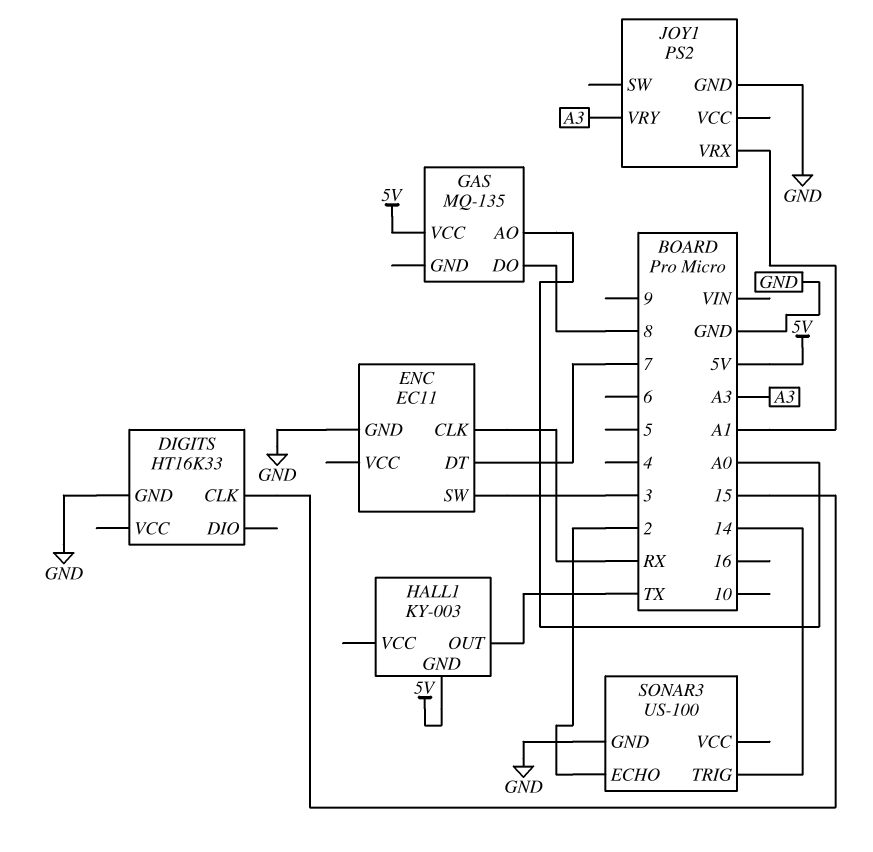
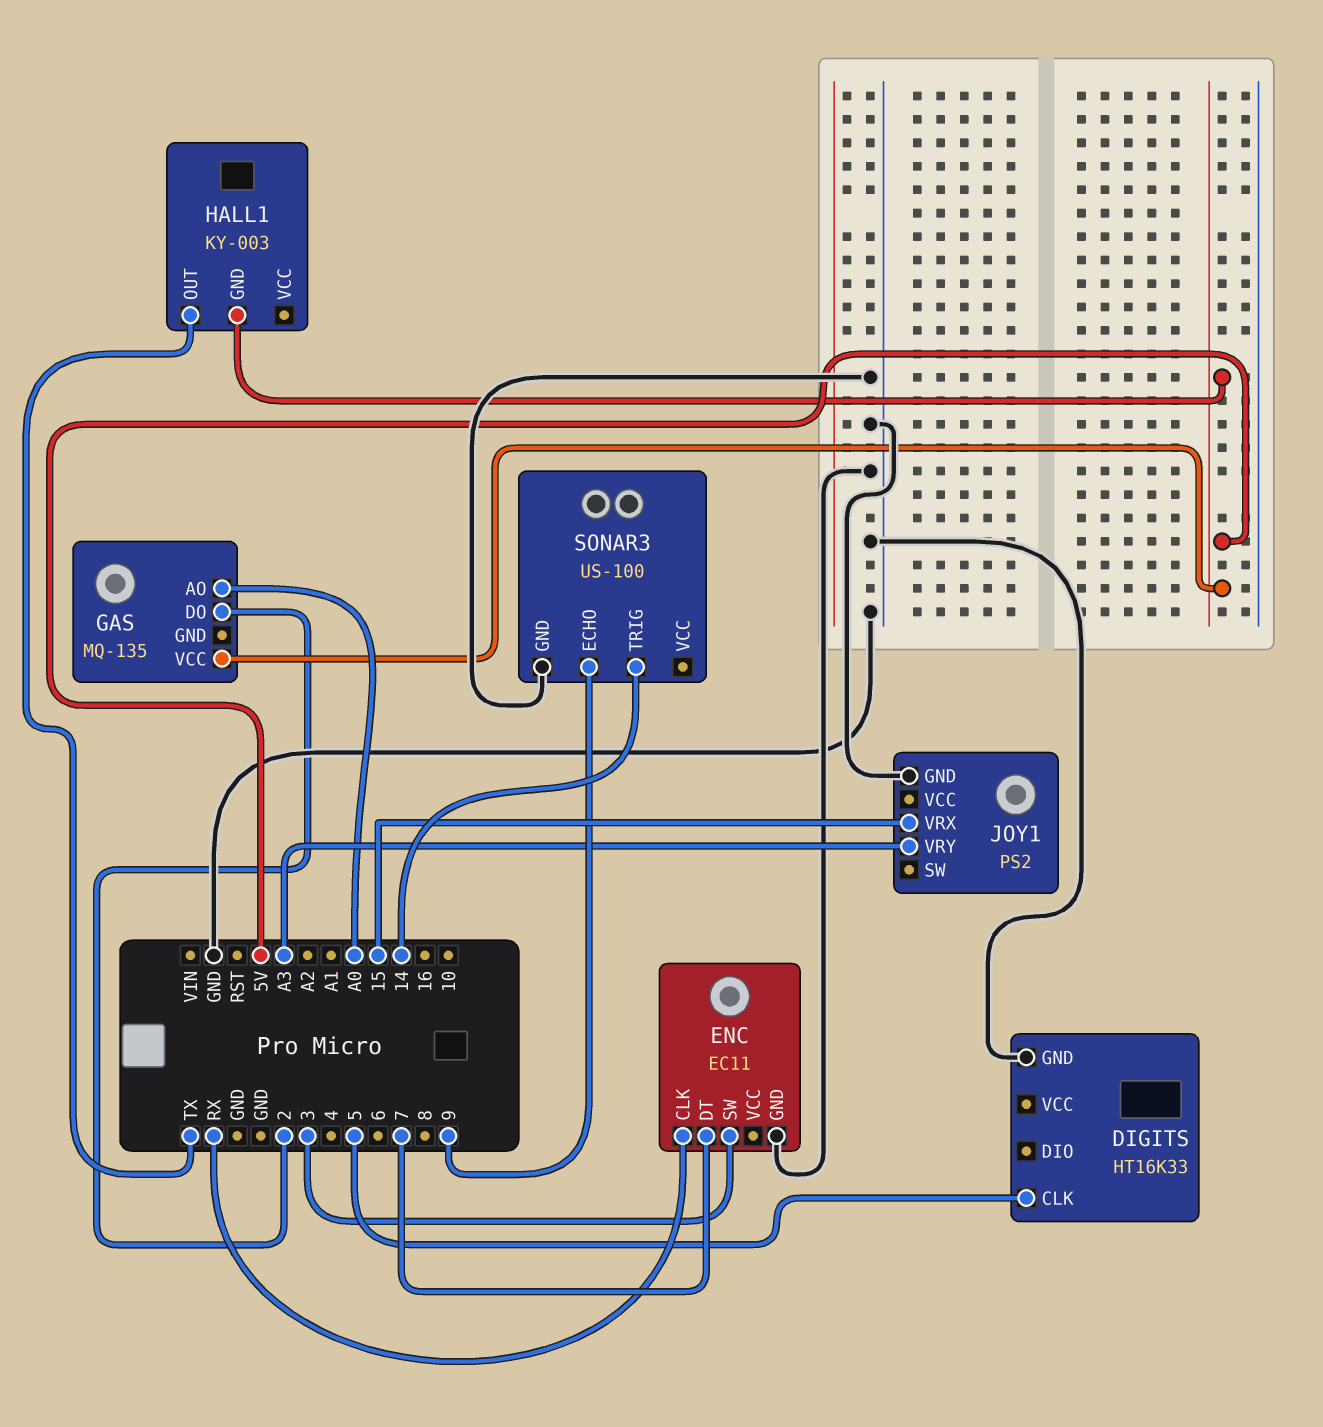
DIGITS pin CLK: 15 -> 5
GAS pin DO: 8 -> 2
JOY1 pin VRX: A1 -> 15
SONAR3 pin ECHO: 2 -> 9

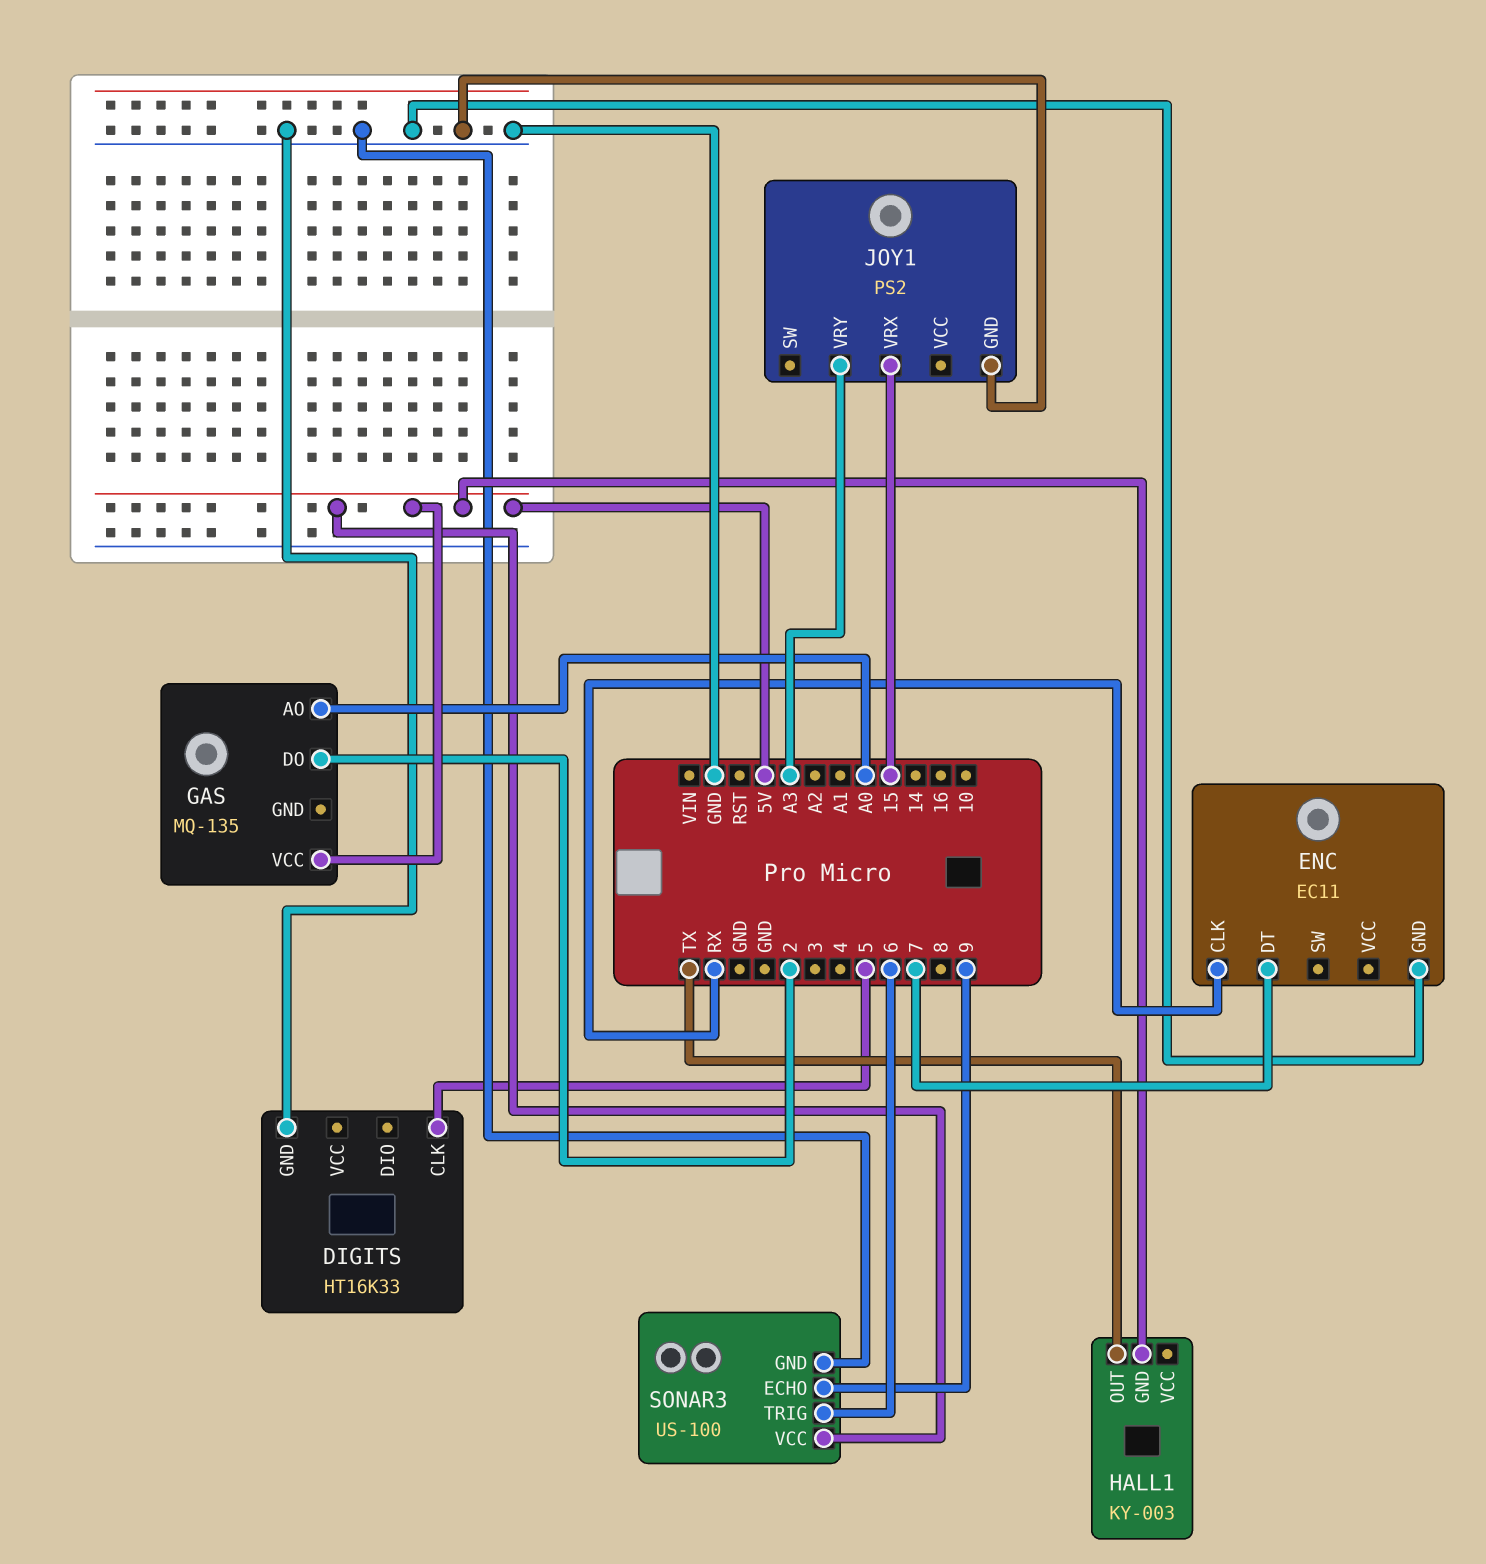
ENC pin SW: 3 -> none
SONAR3 pin TRIG: 14 -> 6
SONAR3 pin VCC: none -> 5V

